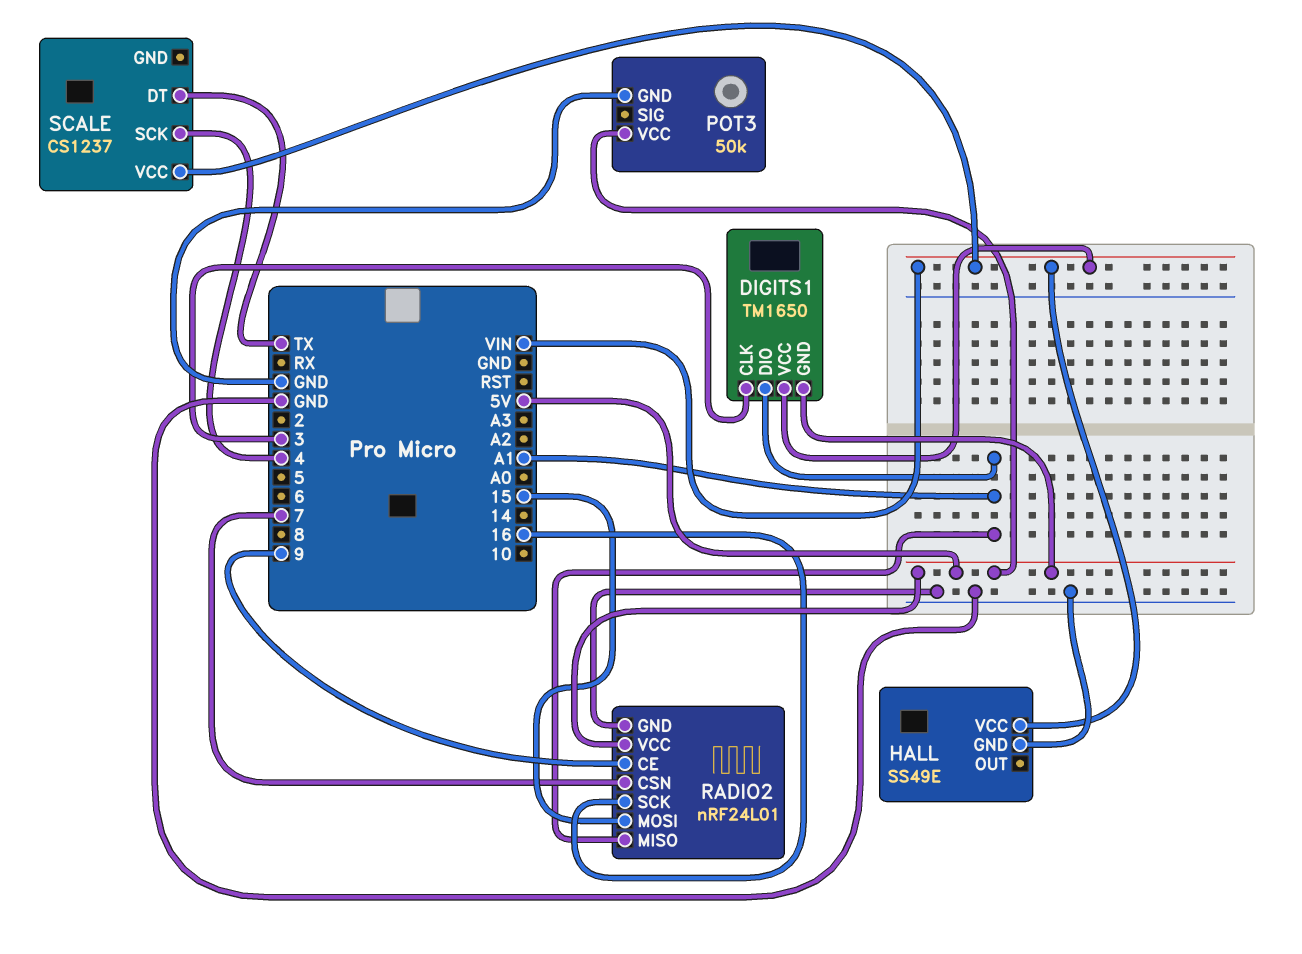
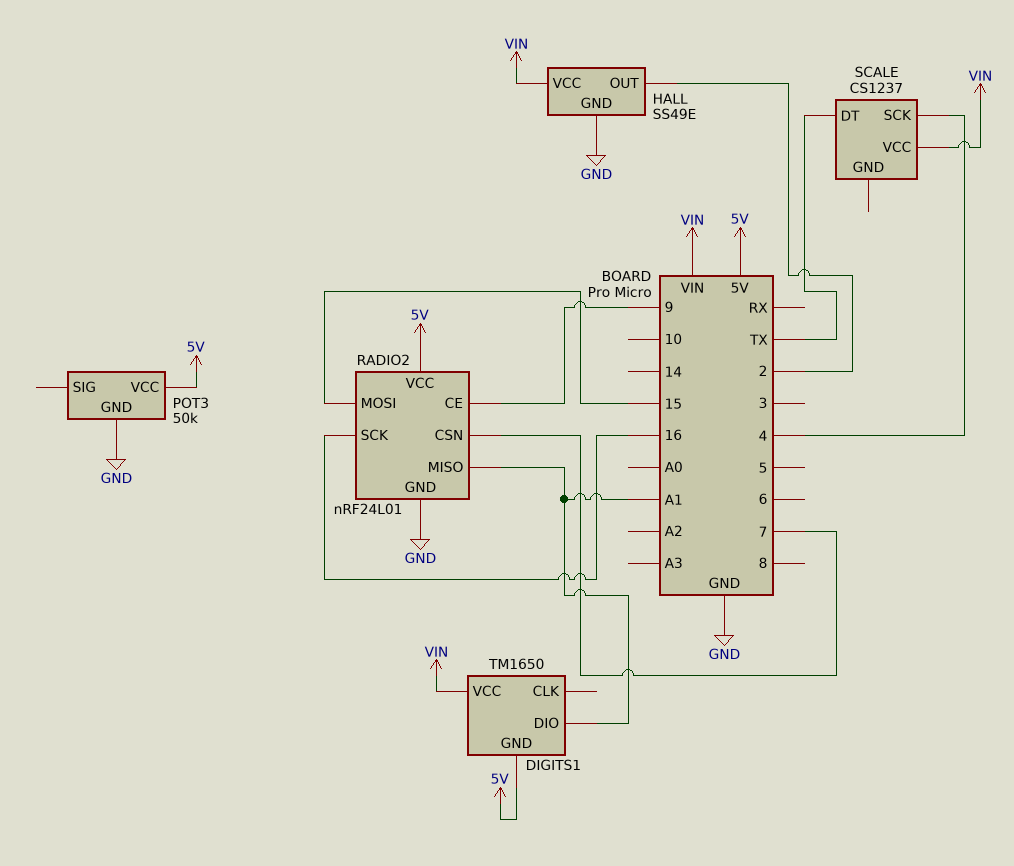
DIGITS1 pin CLK: 3 -> none
HALL pin OUT: none -> 2

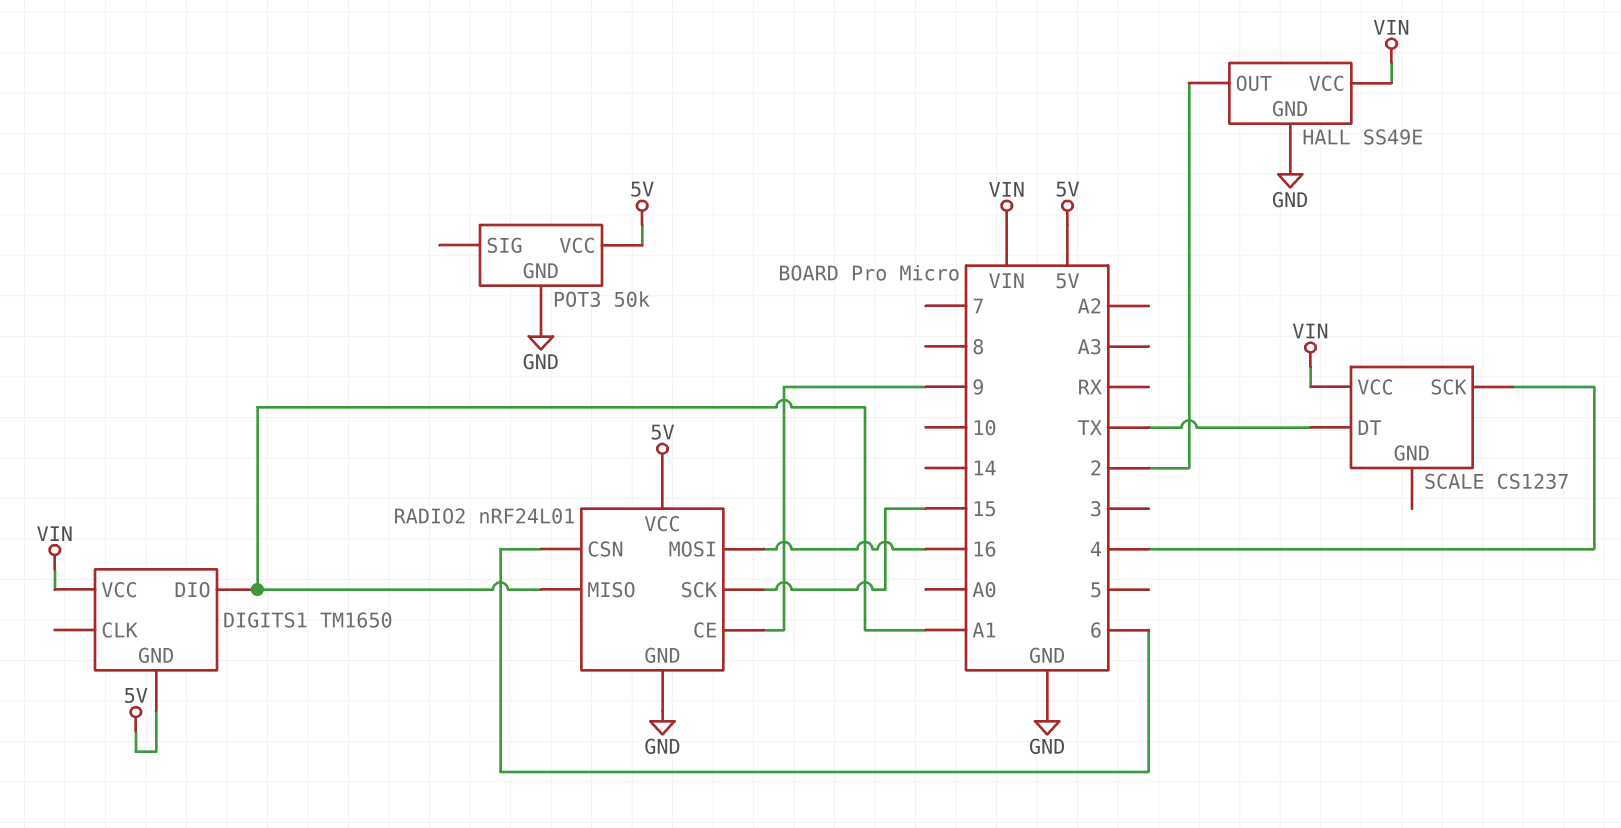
RADIO2 pin CSN: 7 -> 6
RADIO2 pin MOSI: 15 -> 16
RADIO2 pin SCK: 16 -> 15

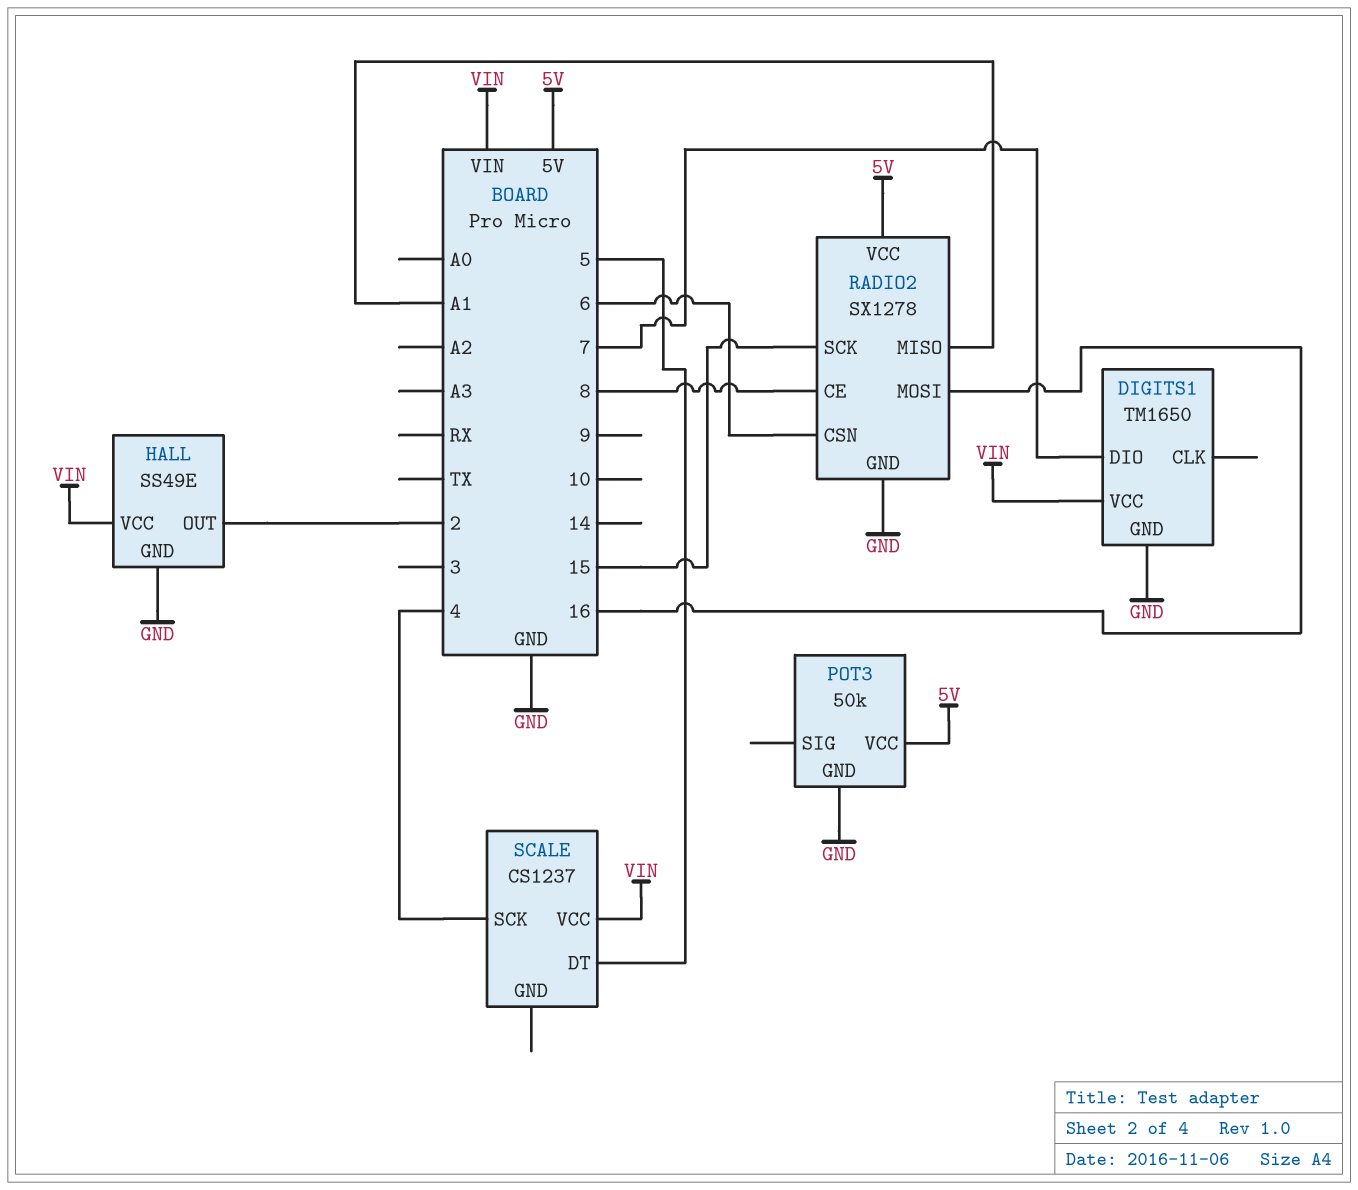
DIGITS1 pin DIO: A1 -> 7
DIGITS1 pin GND: 5V -> GND
RADIO2: nRF24L01 -> SX1278
RADIO2 pin CE: 9 -> 8
SCALE pin DT: TX -> 5

